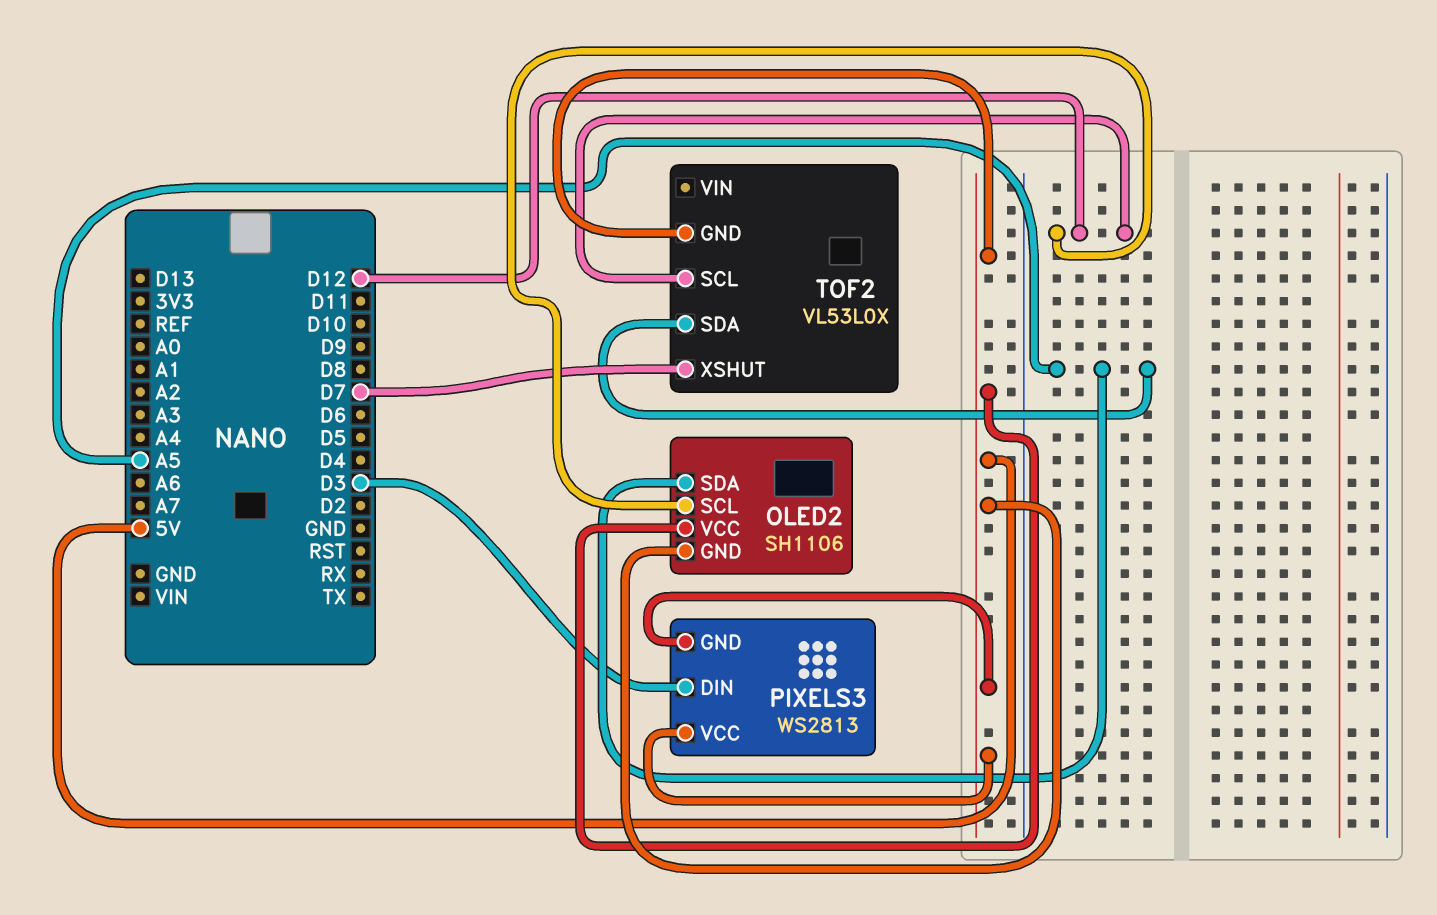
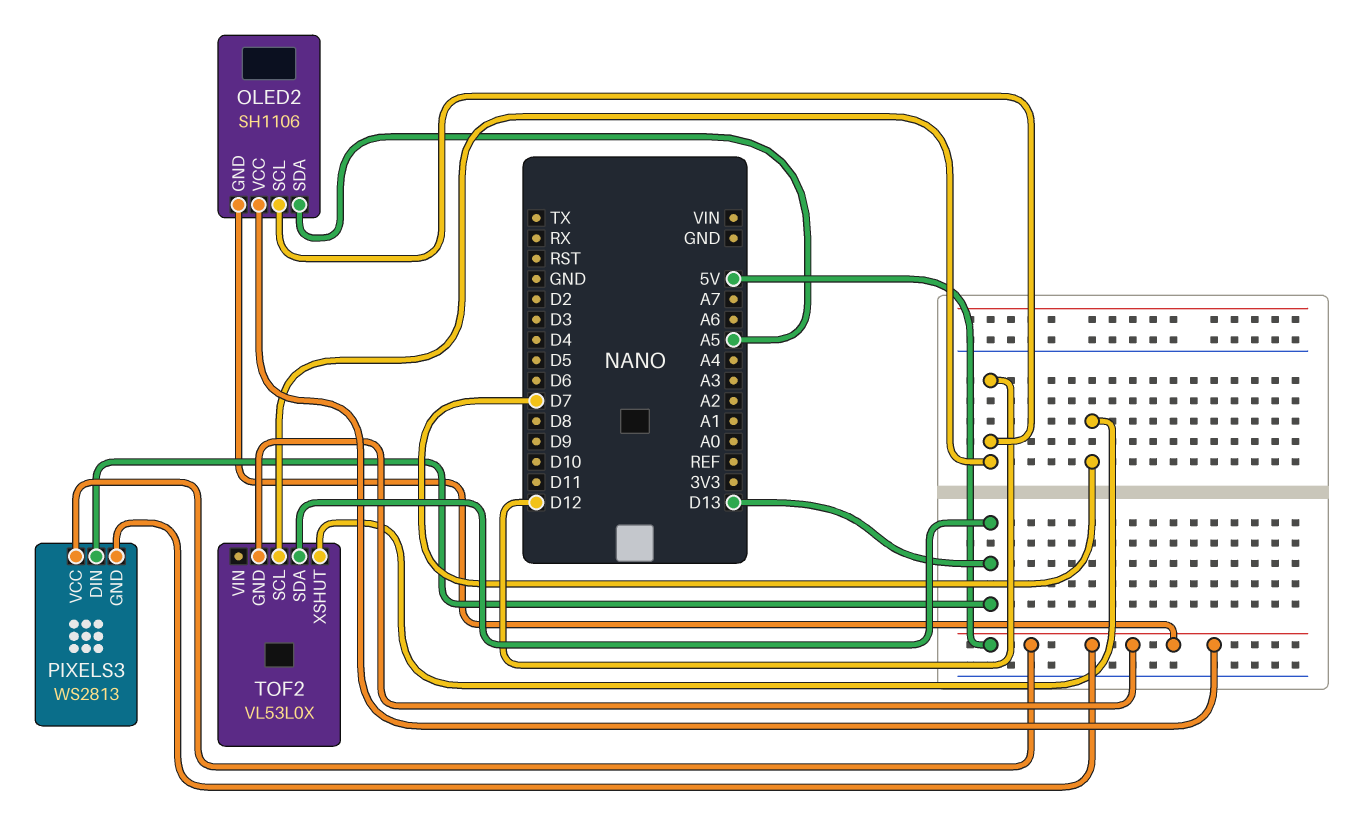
PIXELS3 pin DIN: D3 -> D13
TOF2 pin SDA: A5 -> D13

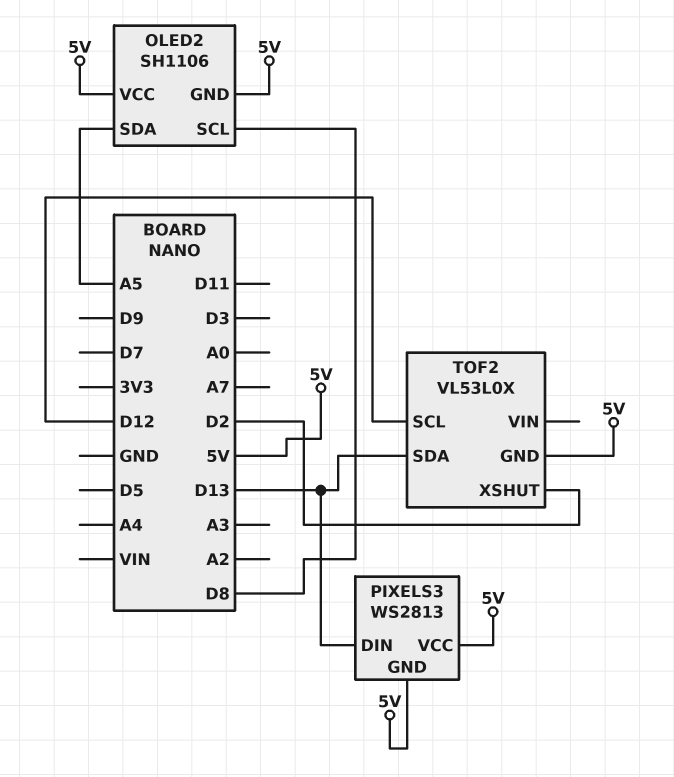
OLED2 pin SCL: D12 -> D8
TOF2 pin XSHUT: D7 -> D2

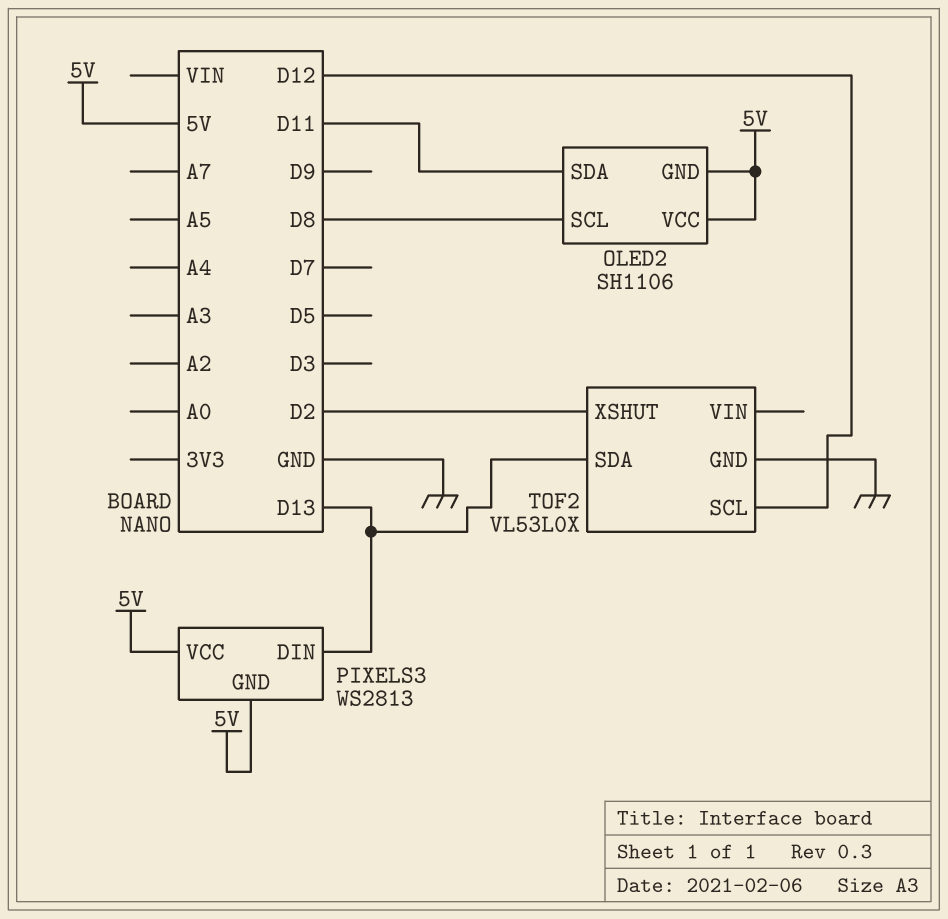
OLED2 pin SDA: A5 -> D11
TOF2 pin GND: 5V -> GND

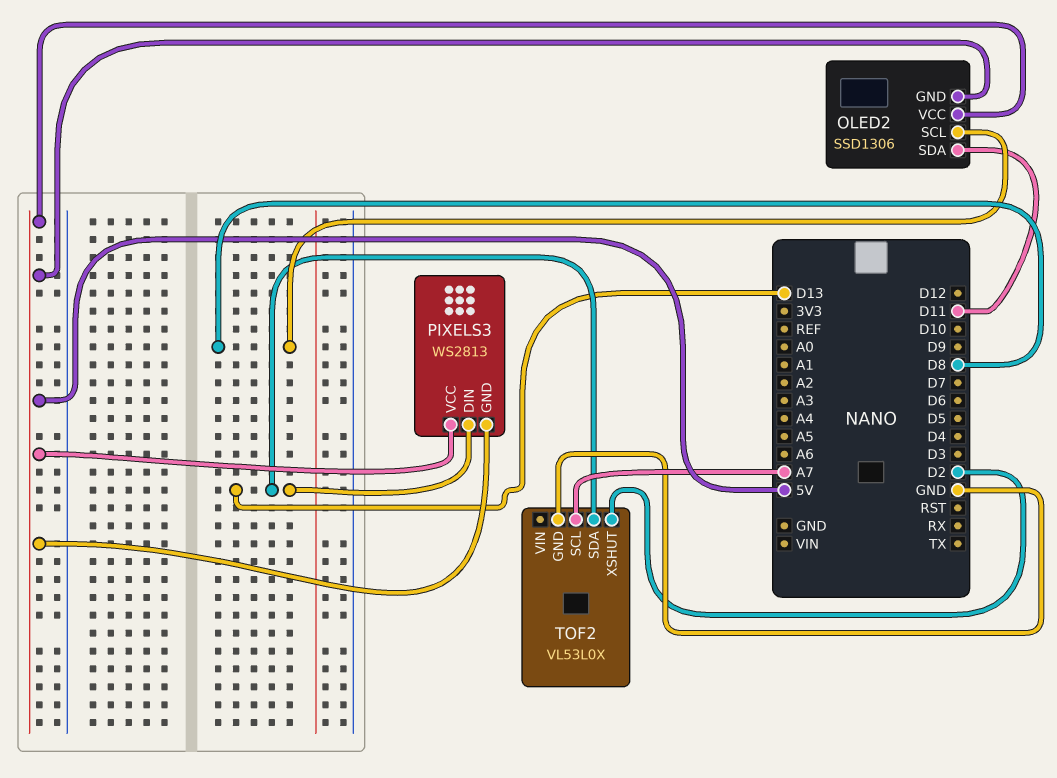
OLED2: SH1106 -> SSD1306
TOF2 pin SCL: D12 -> A7

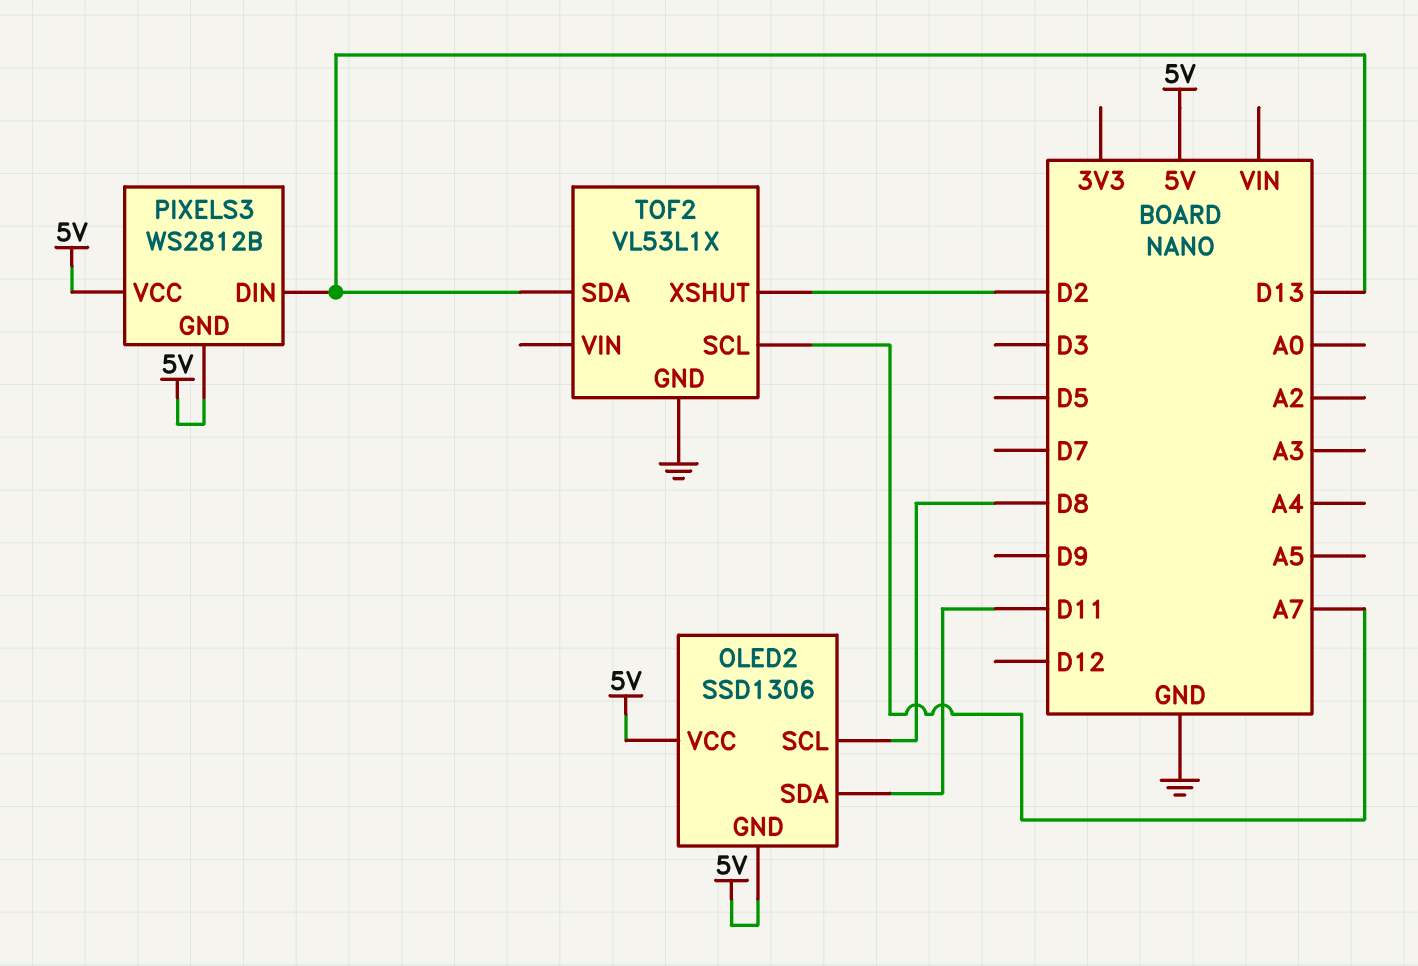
PIXELS3: WS2813 -> WS2812B
TOF2: VL53L0X -> VL53L1X

